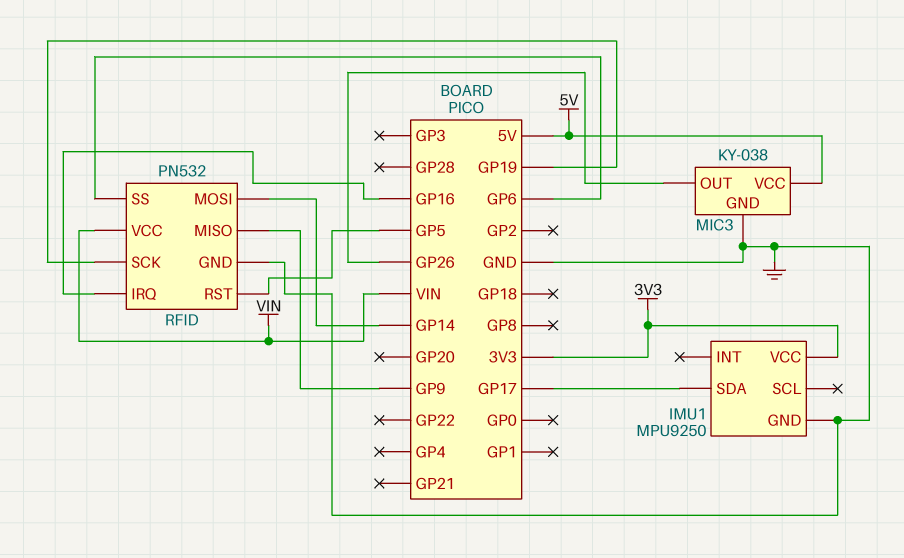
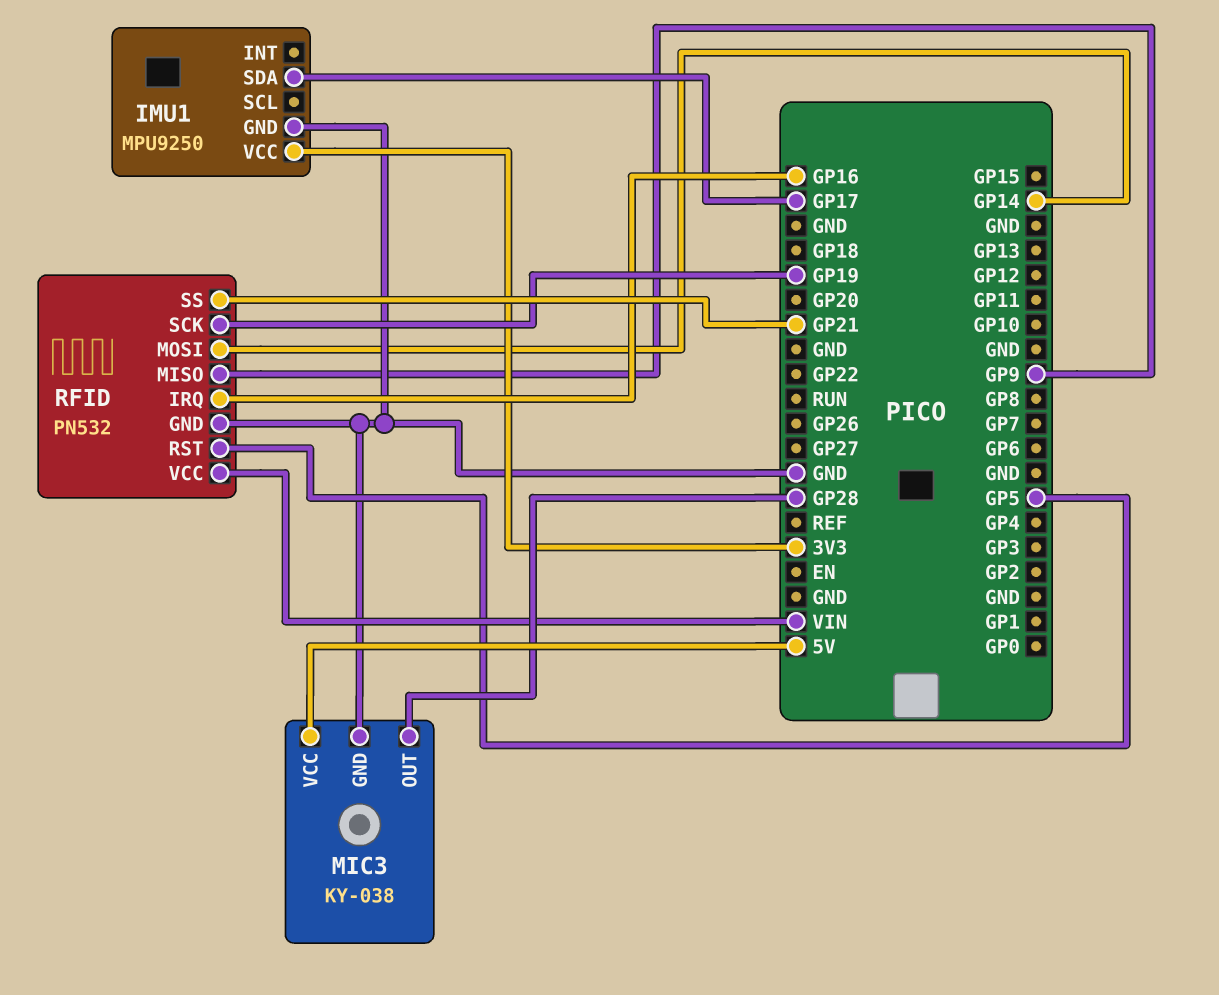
MIC3 pin OUT: GP26 -> GP28
RFID pin SS: GP6 -> GP21

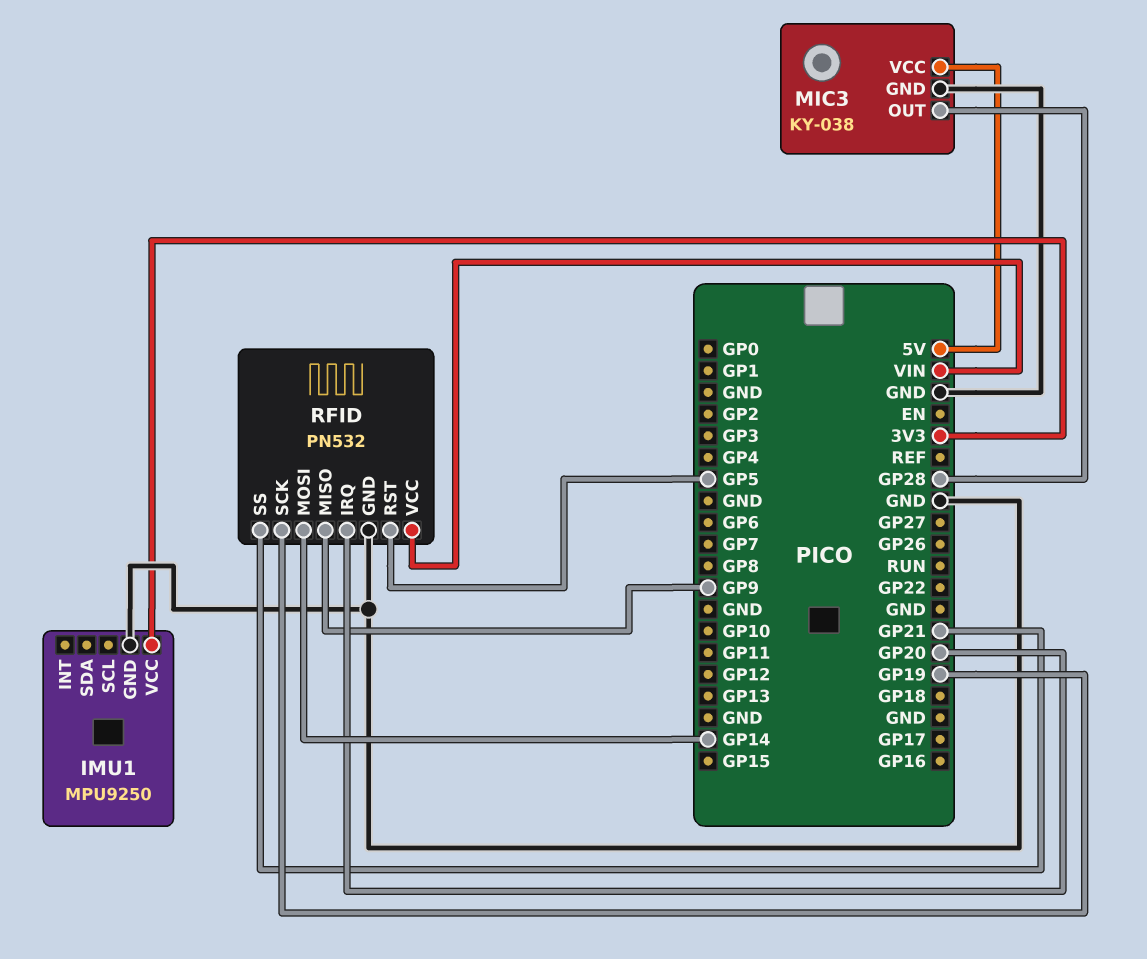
IMU1 pin SDA: GP17 -> none
RFID pin IRQ: GP16 -> GP20

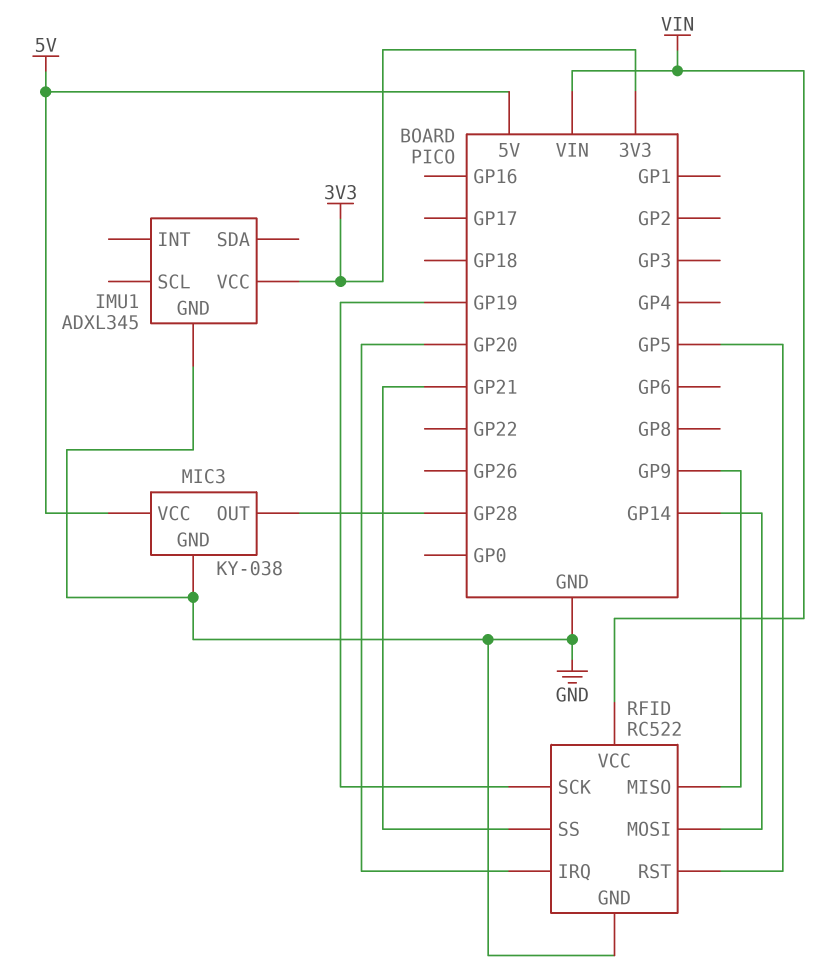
IMU1: MPU9250 -> ADXL345
RFID: PN532 -> RC522

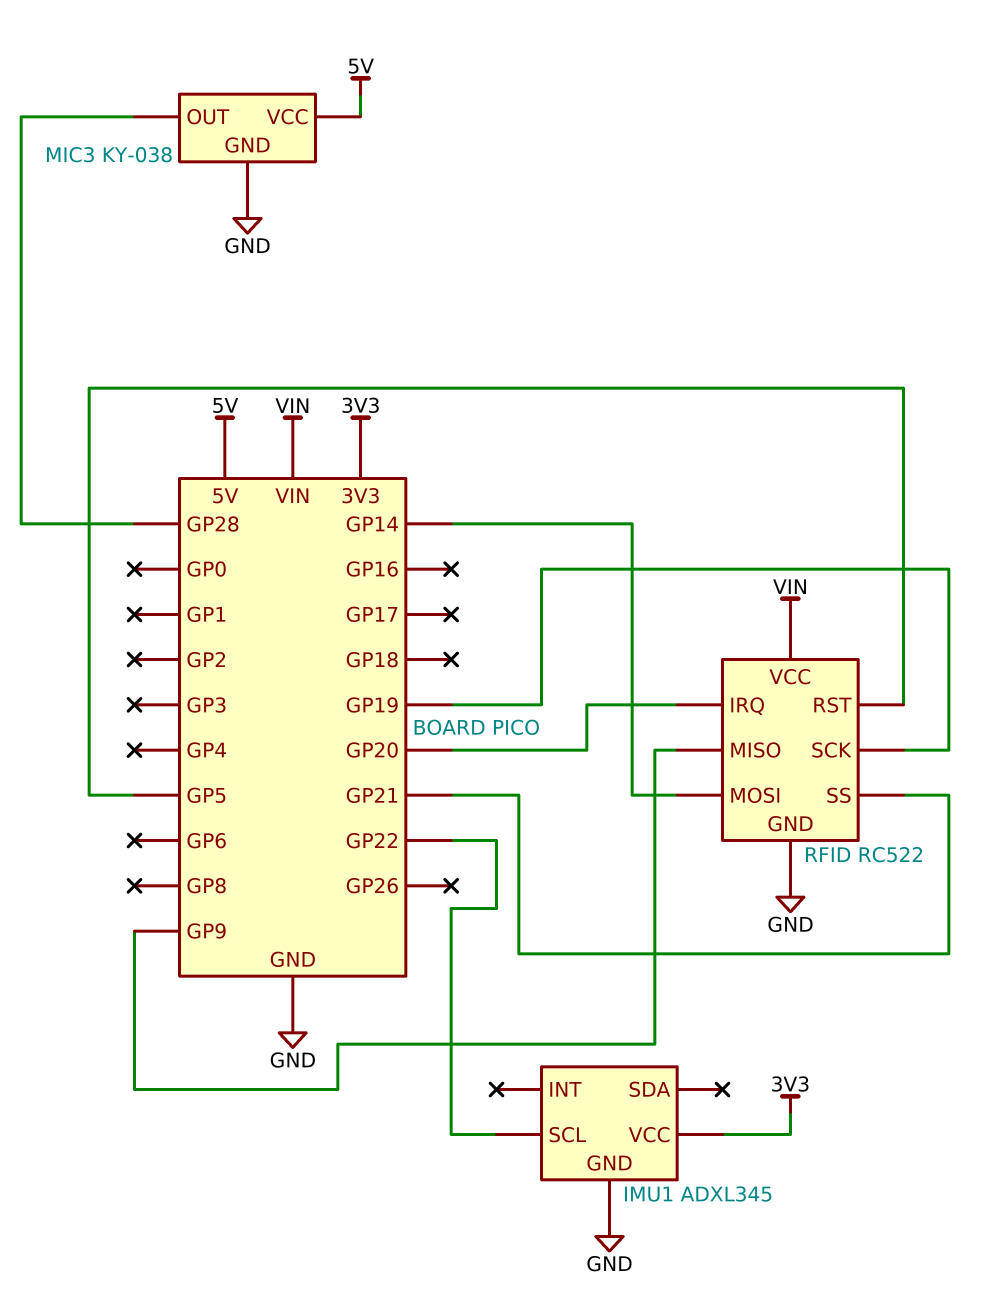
IMU1 pin SCL: none -> GP22

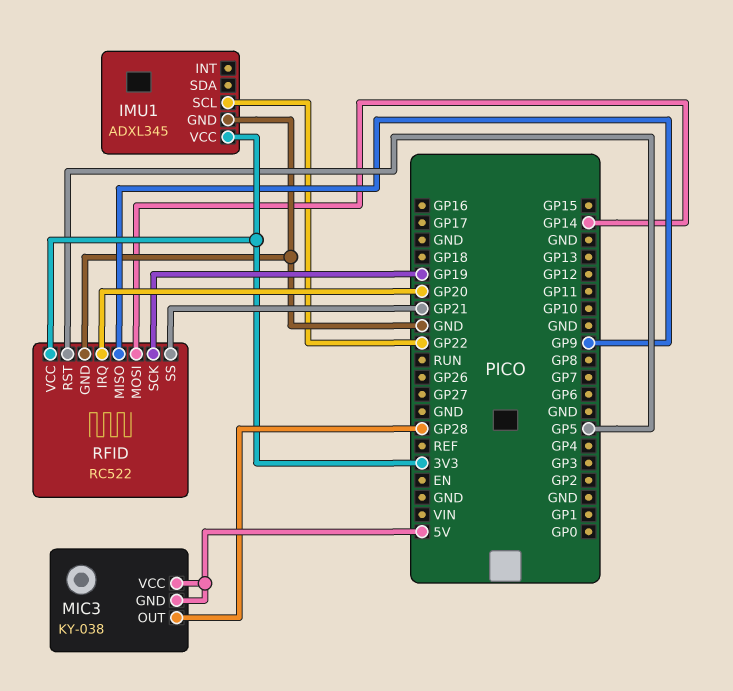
MIC3 pin GND: GND -> 5V
RFID pin VCC: VIN -> 3V3

